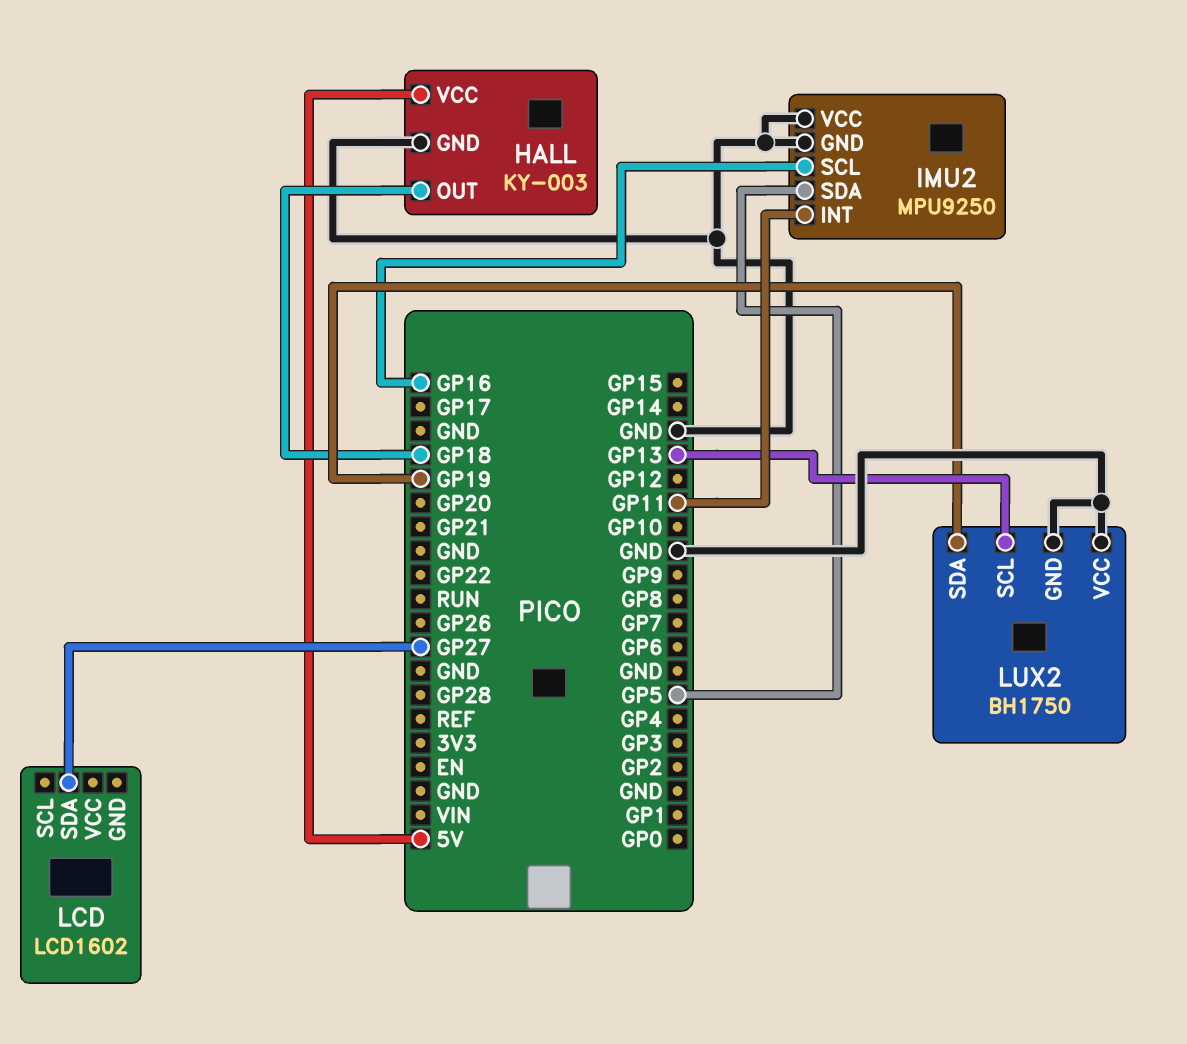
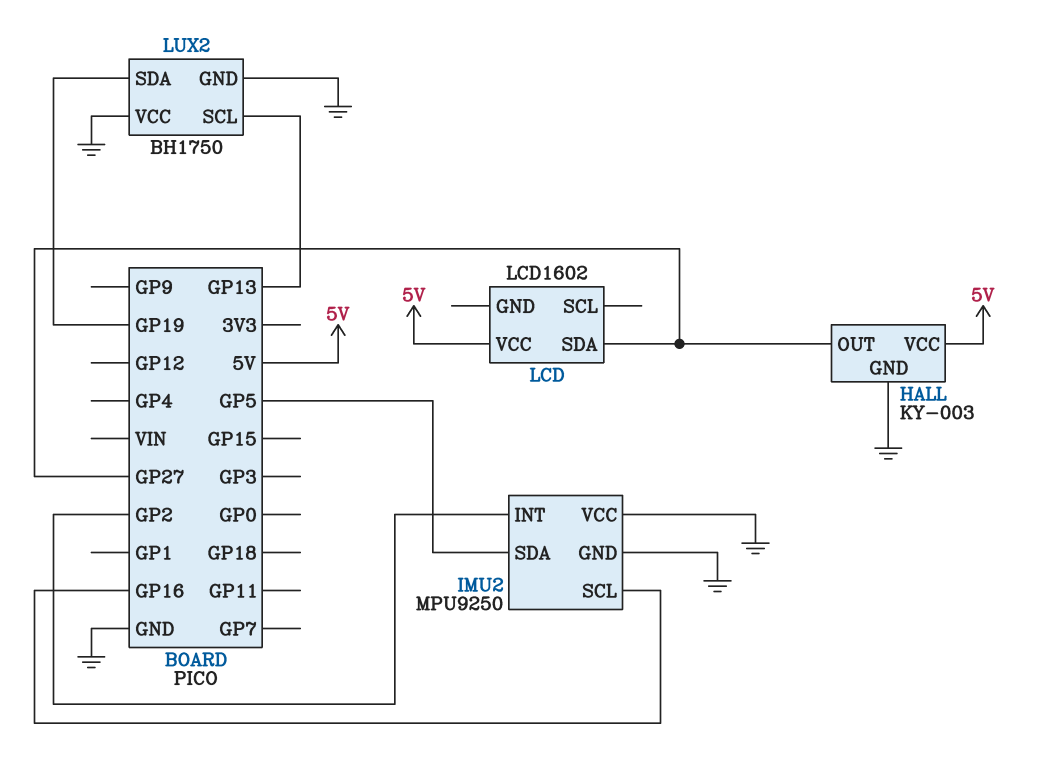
HALL pin OUT: GP18 -> GP27
IMU2 pin INT: GP11 -> GP2
LCD pin VCC: none -> 5V

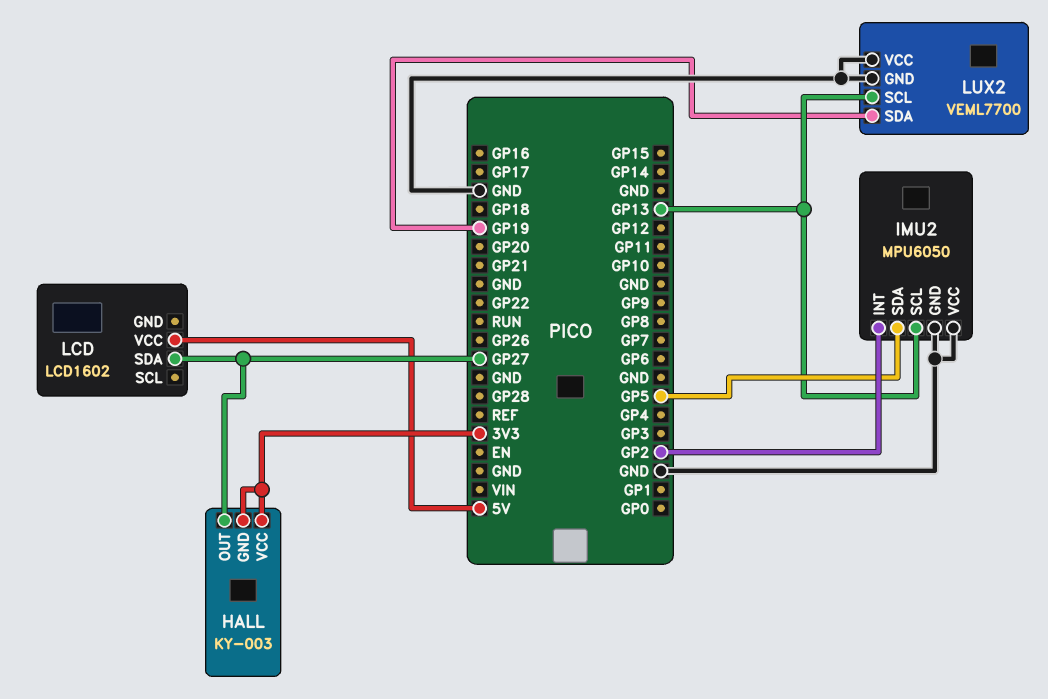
HALL pin GND: GND -> 3V3
HALL pin VCC: 5V -> 3V3
IMU2: MPU9250 -> MPU6050
IMU2 pin SCL: GP16 -> GP13
LUX2: BH1750 -> VEML7700

